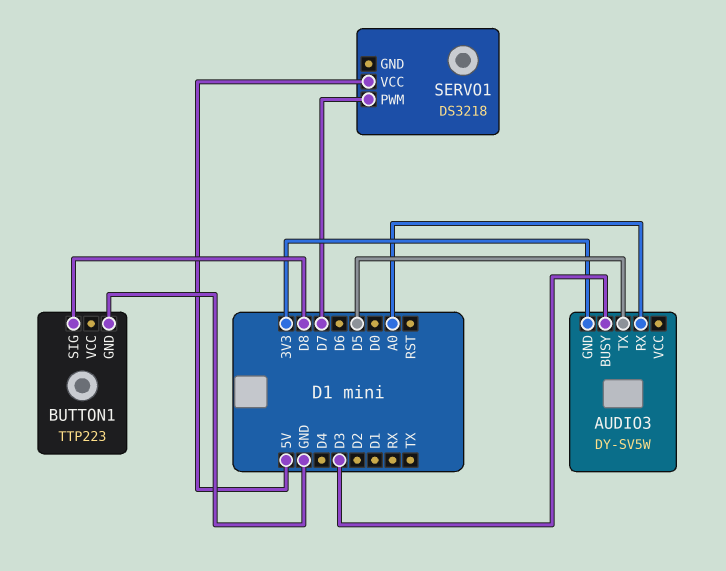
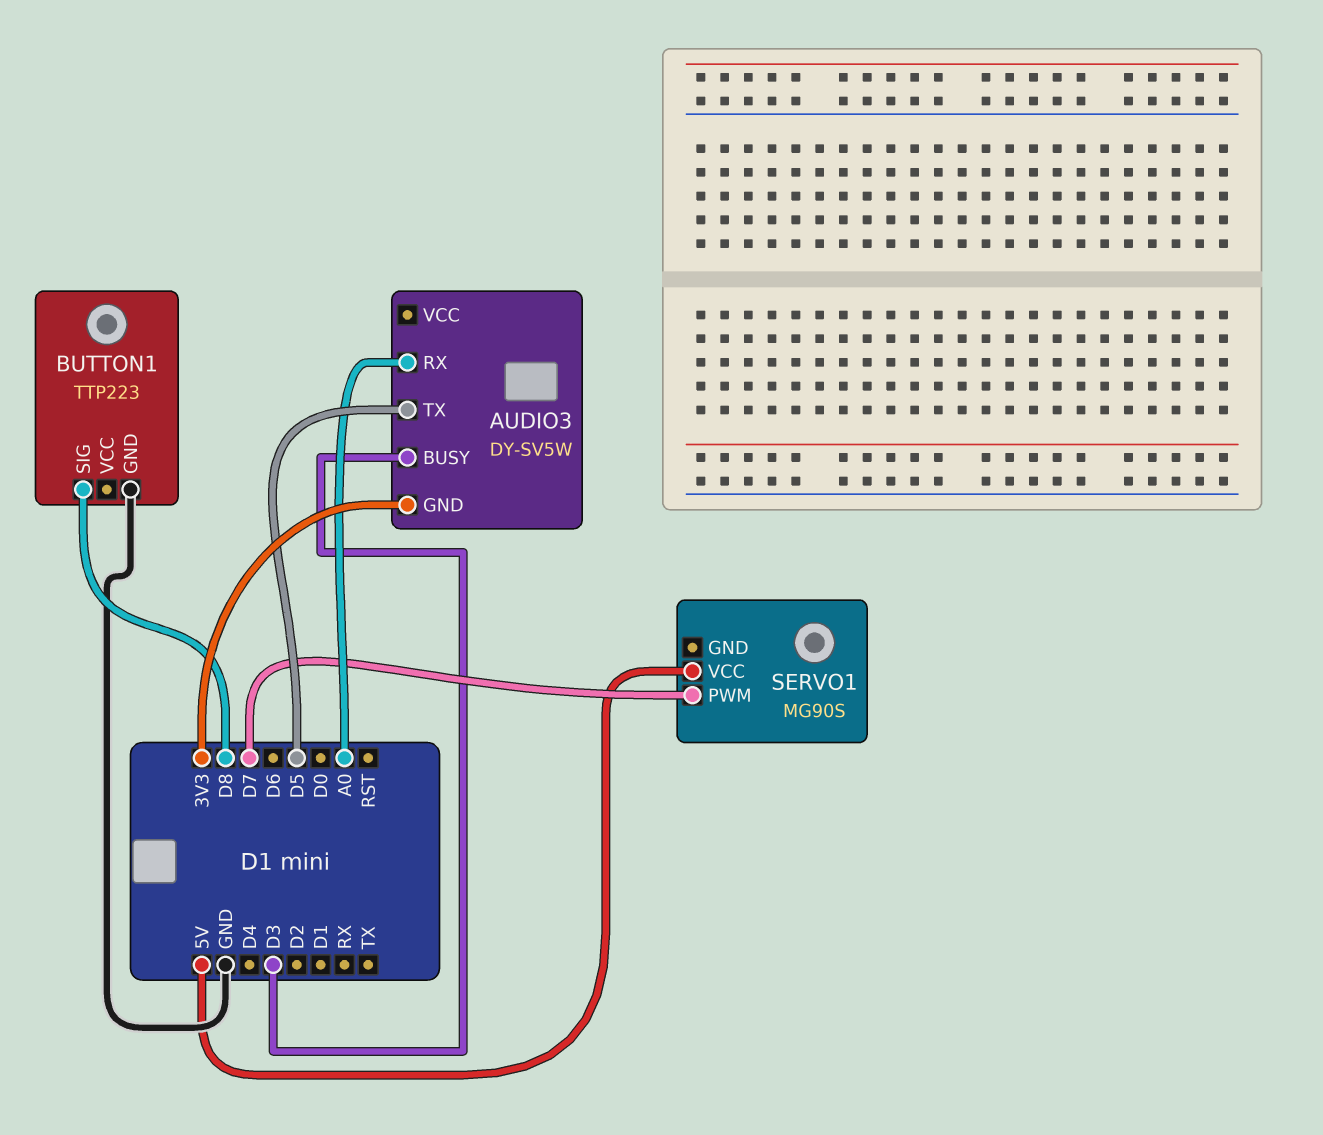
SERVO1: DS3218 -> MG90S

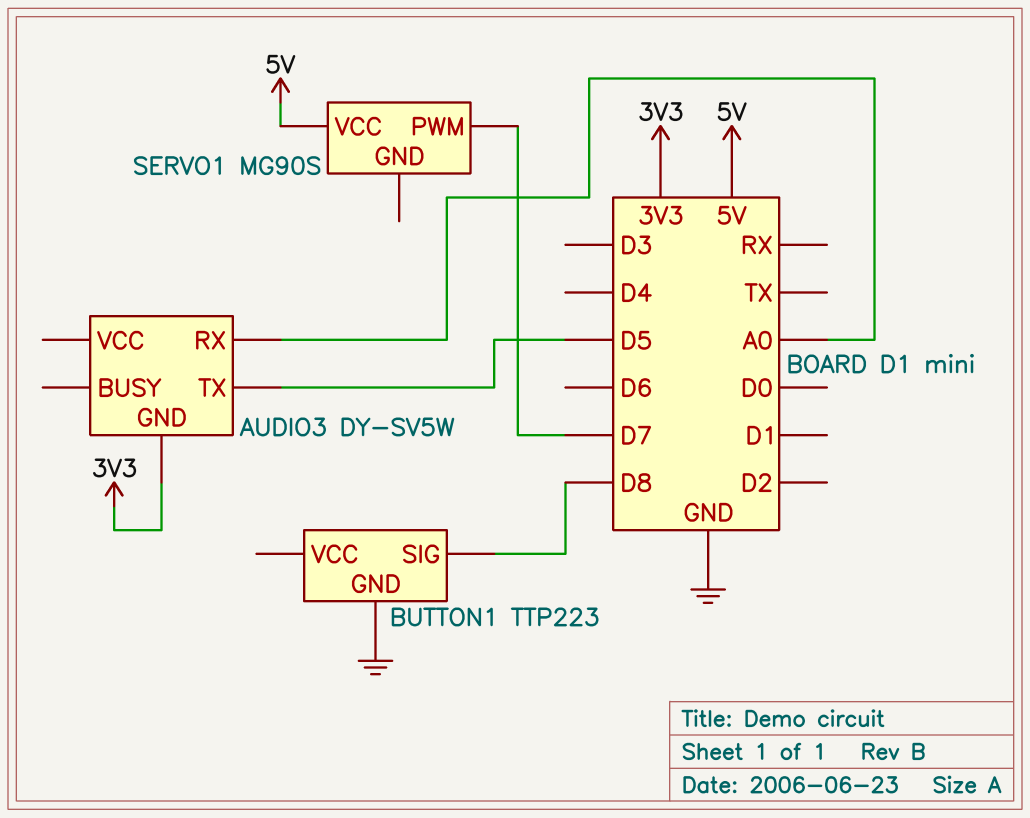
AUDIO3 pin BUSY: D3 -> none

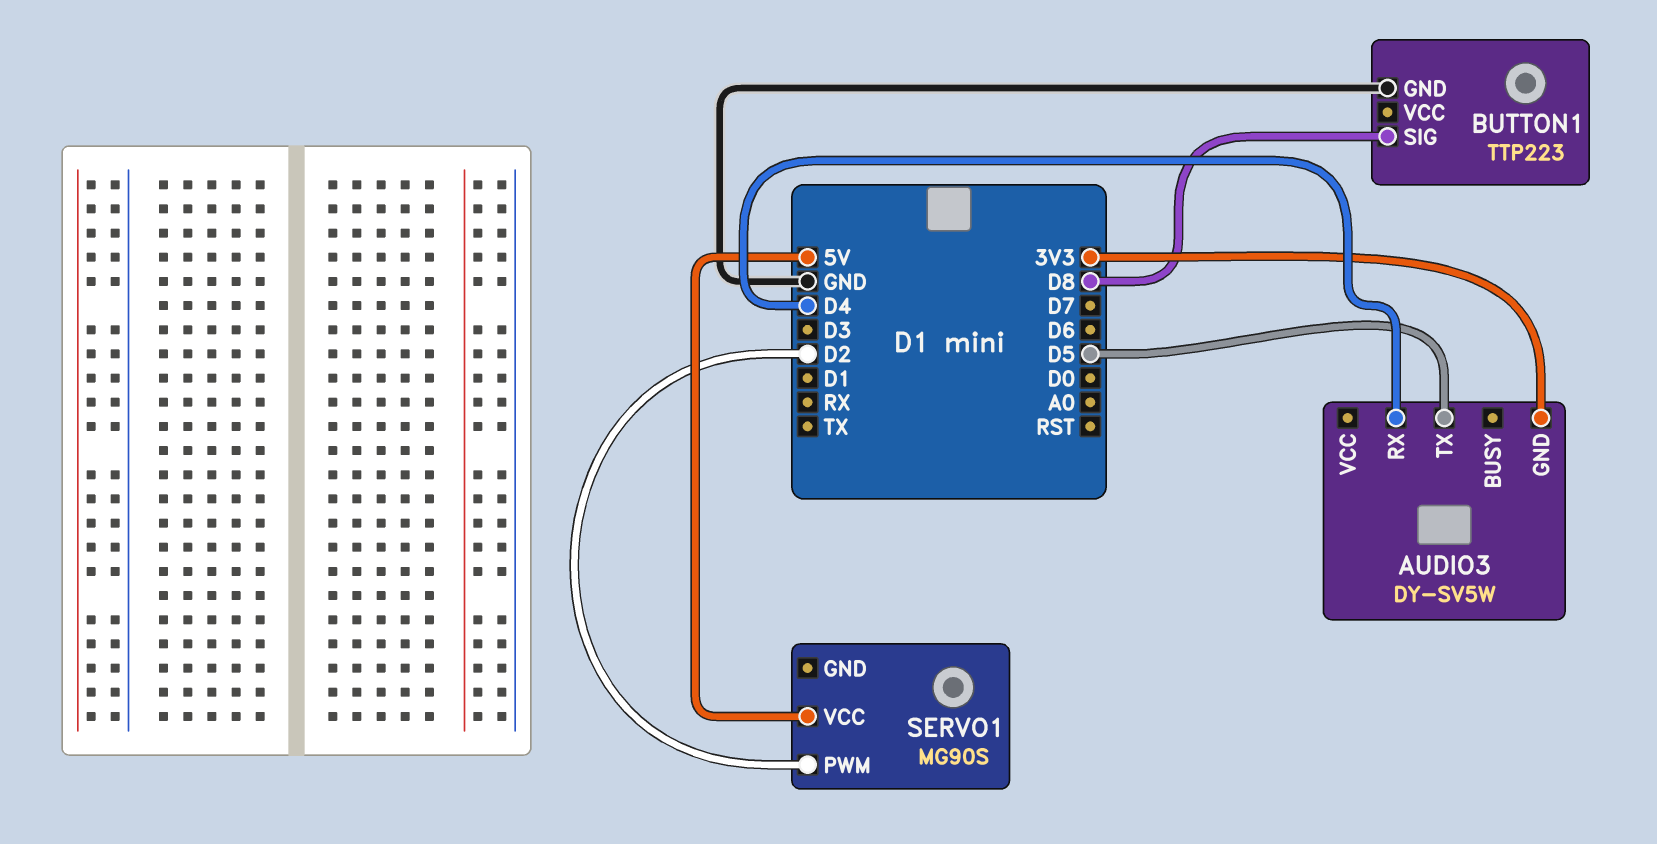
AUDIO3 pin RX: A0 -> D4
SERVO1 pin PWM: D7 -> D2

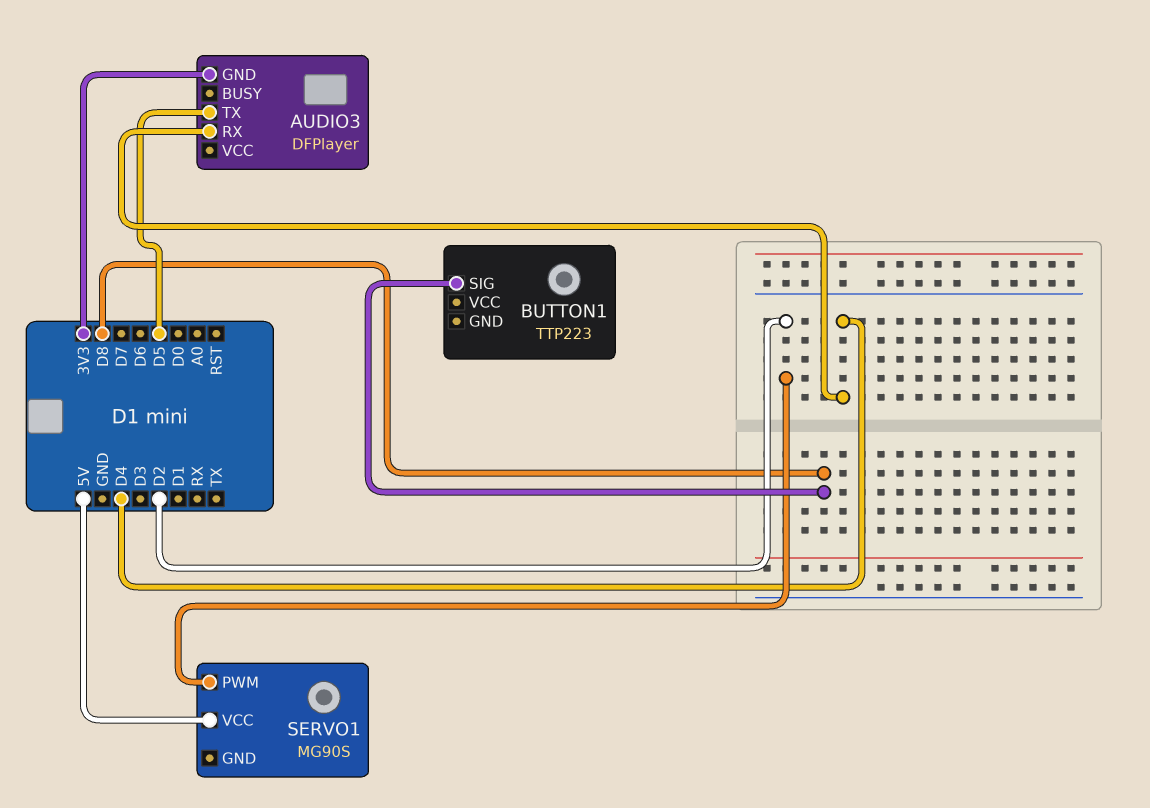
AUDIO3: DY-SV5W -> DFPlayer
BUTTON1 pin GND: GND -> none

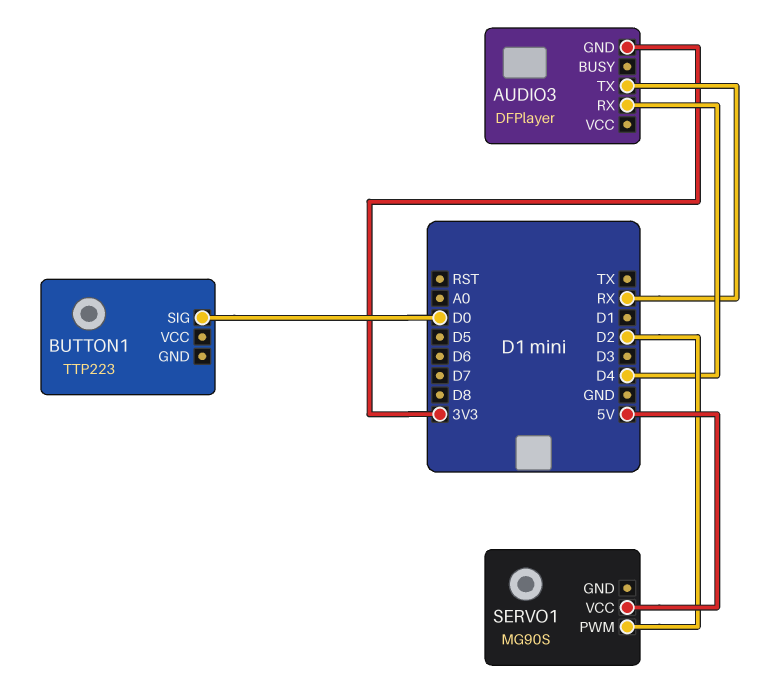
AUDIO3 pin TX: D5 -> RX
BUTTON1 pin SIG: D8 -> D0

